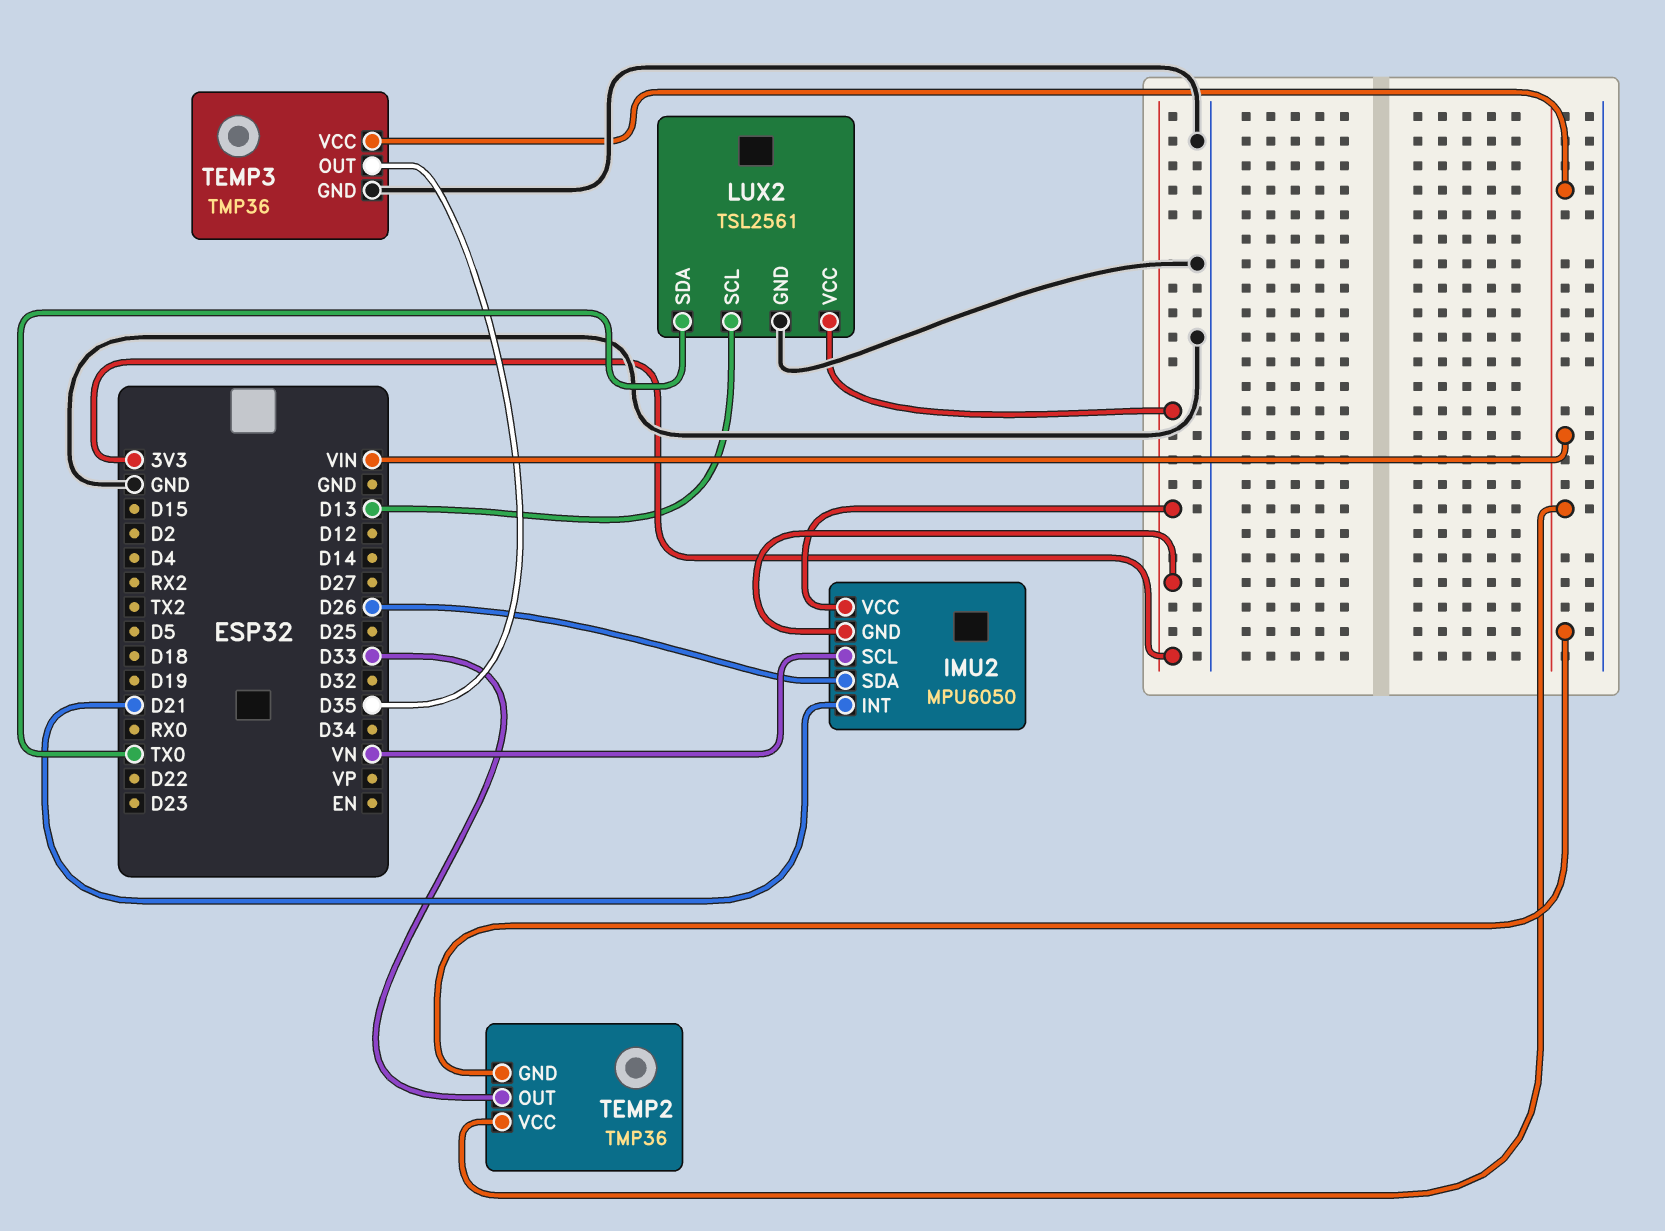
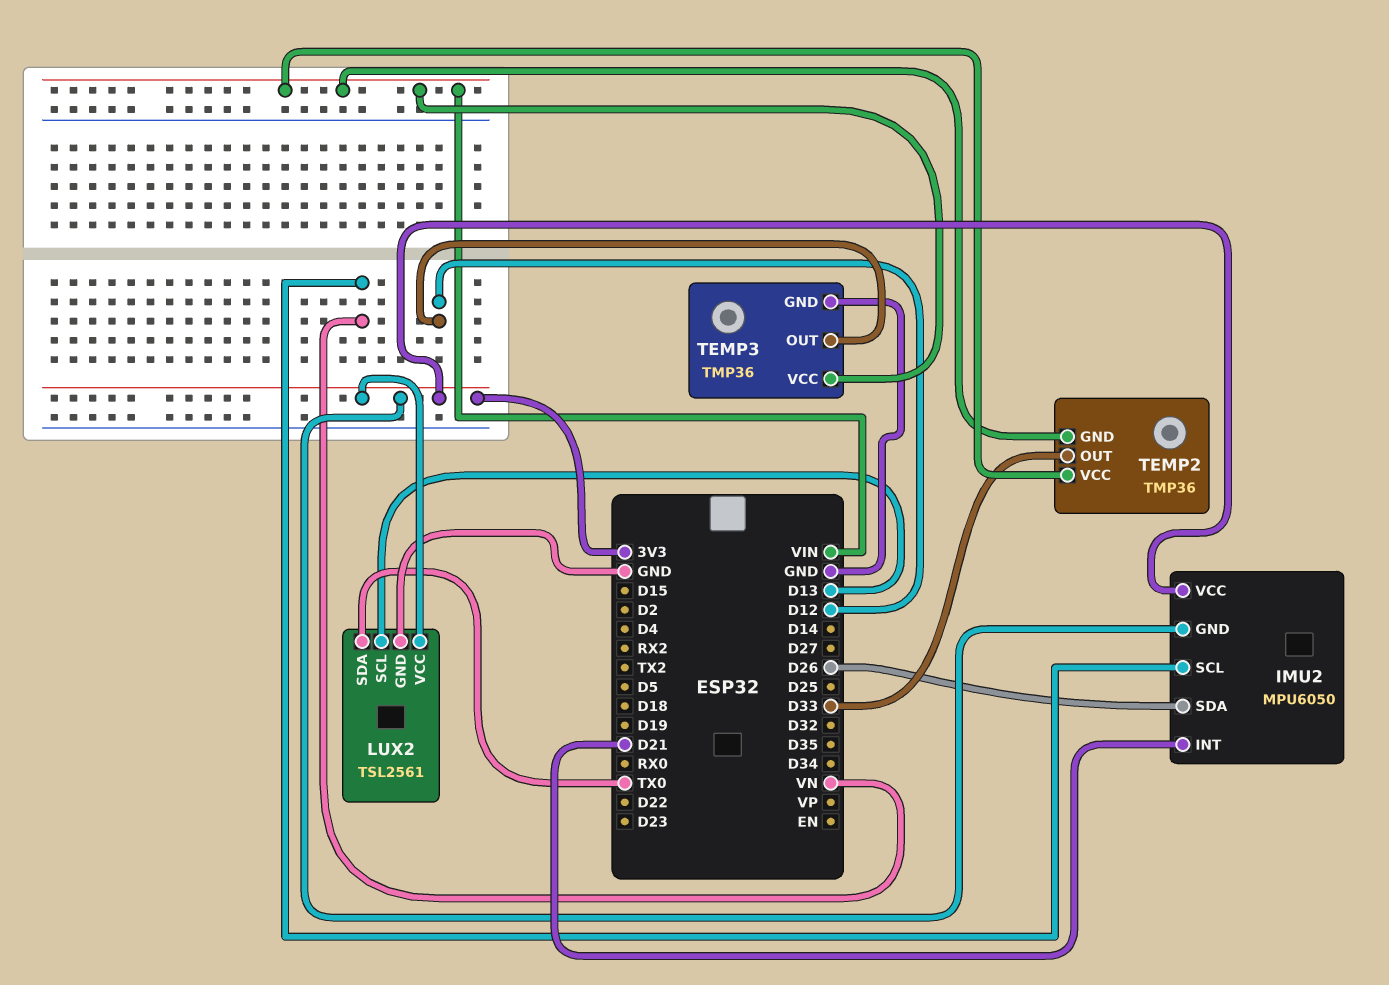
TEMP3 pin OUT: D35 -> D12

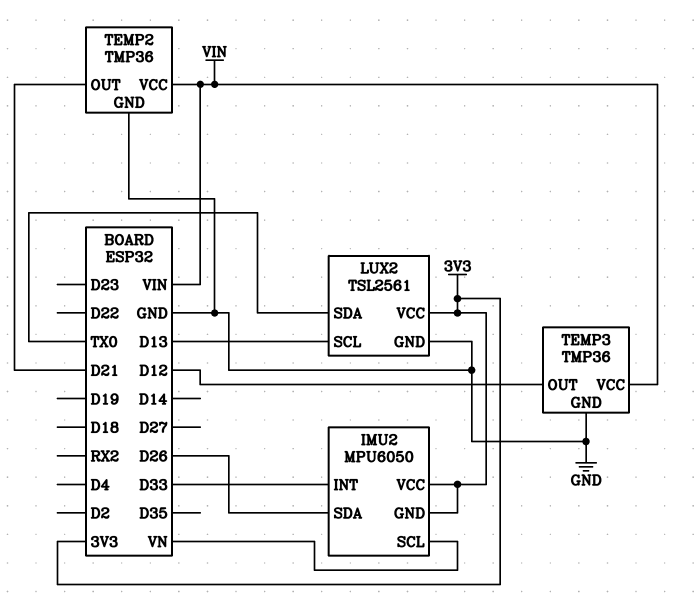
IMU2 pin INT: D21 -> D33
TEMP2 pin GND: VIN -> GND
TEMP2 pin OUT: D33 -> D21

